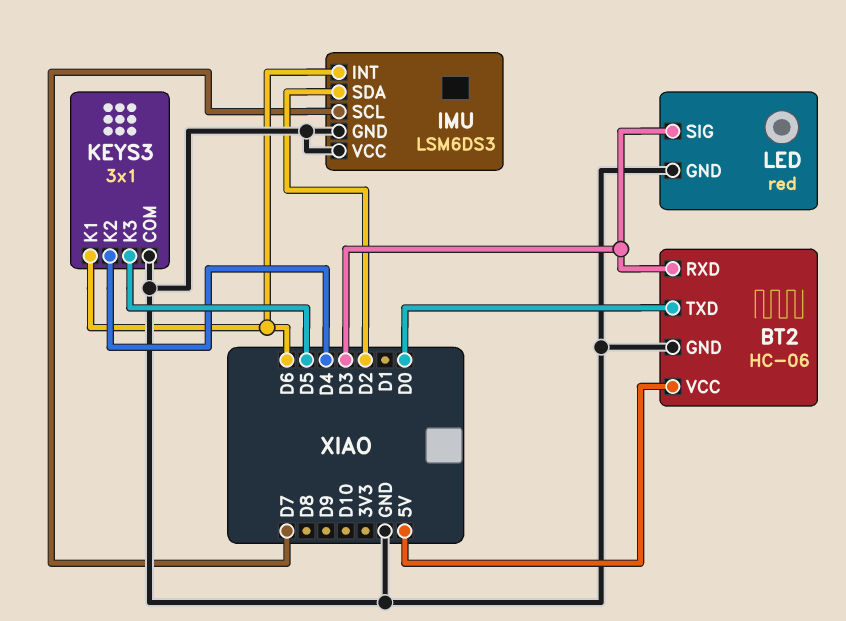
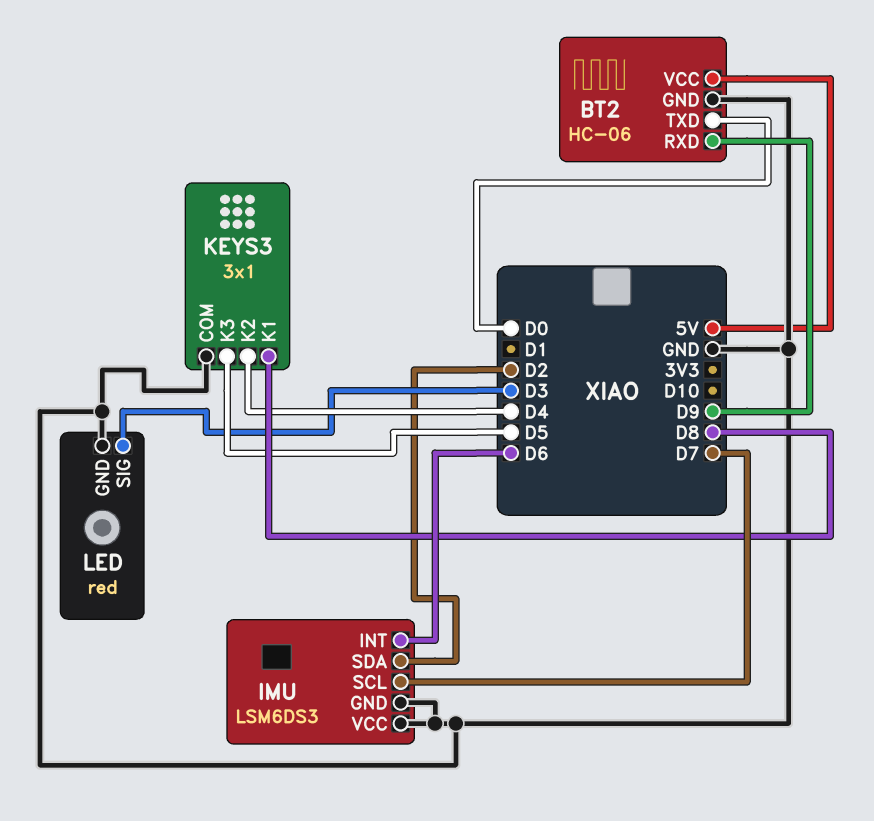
BT2 pin RXD: D3 -> D9
KEYS3 pin K1: D6 -> D8

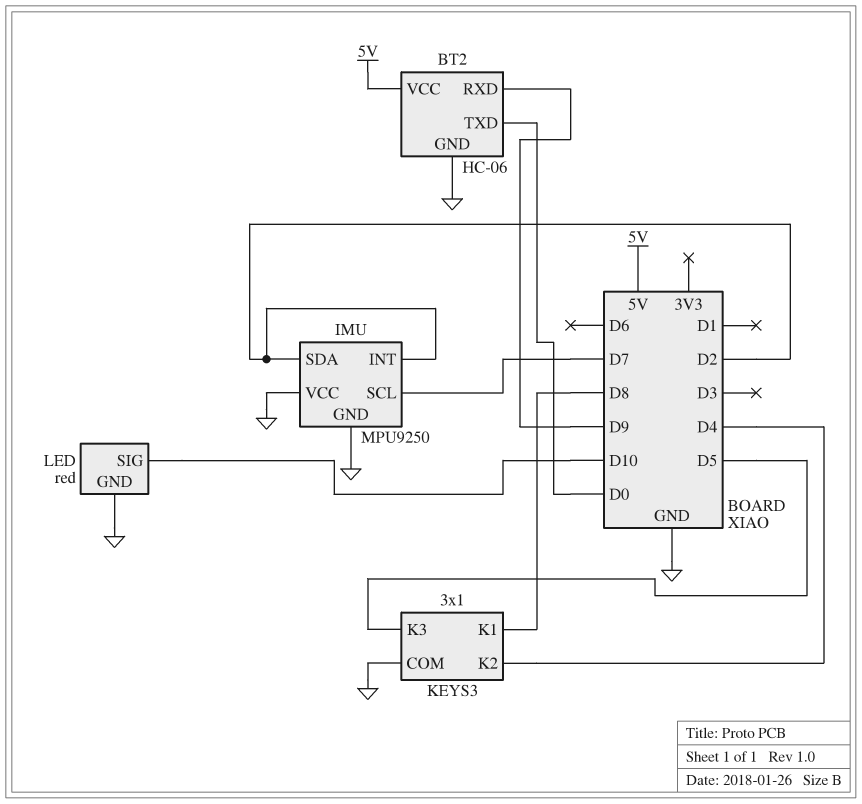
IMU: LSM6DS3 -> MPU9250
IMU pin INT: D6 -> D2
LED pin SIG: D3 -> D10

